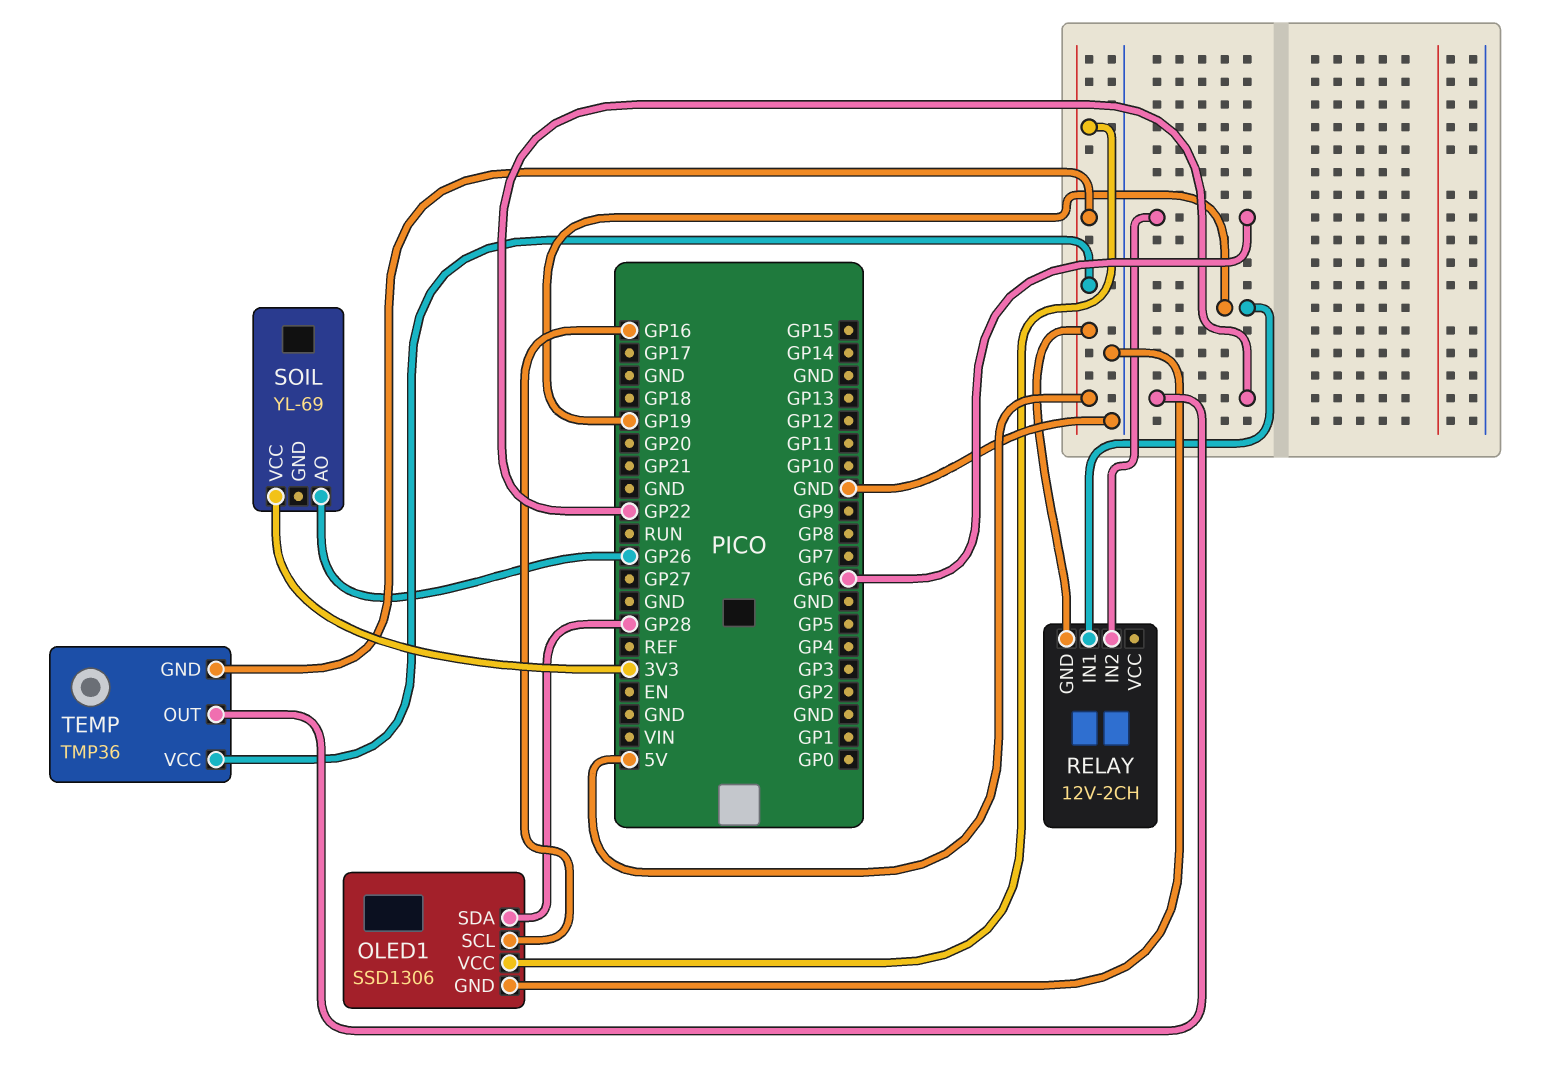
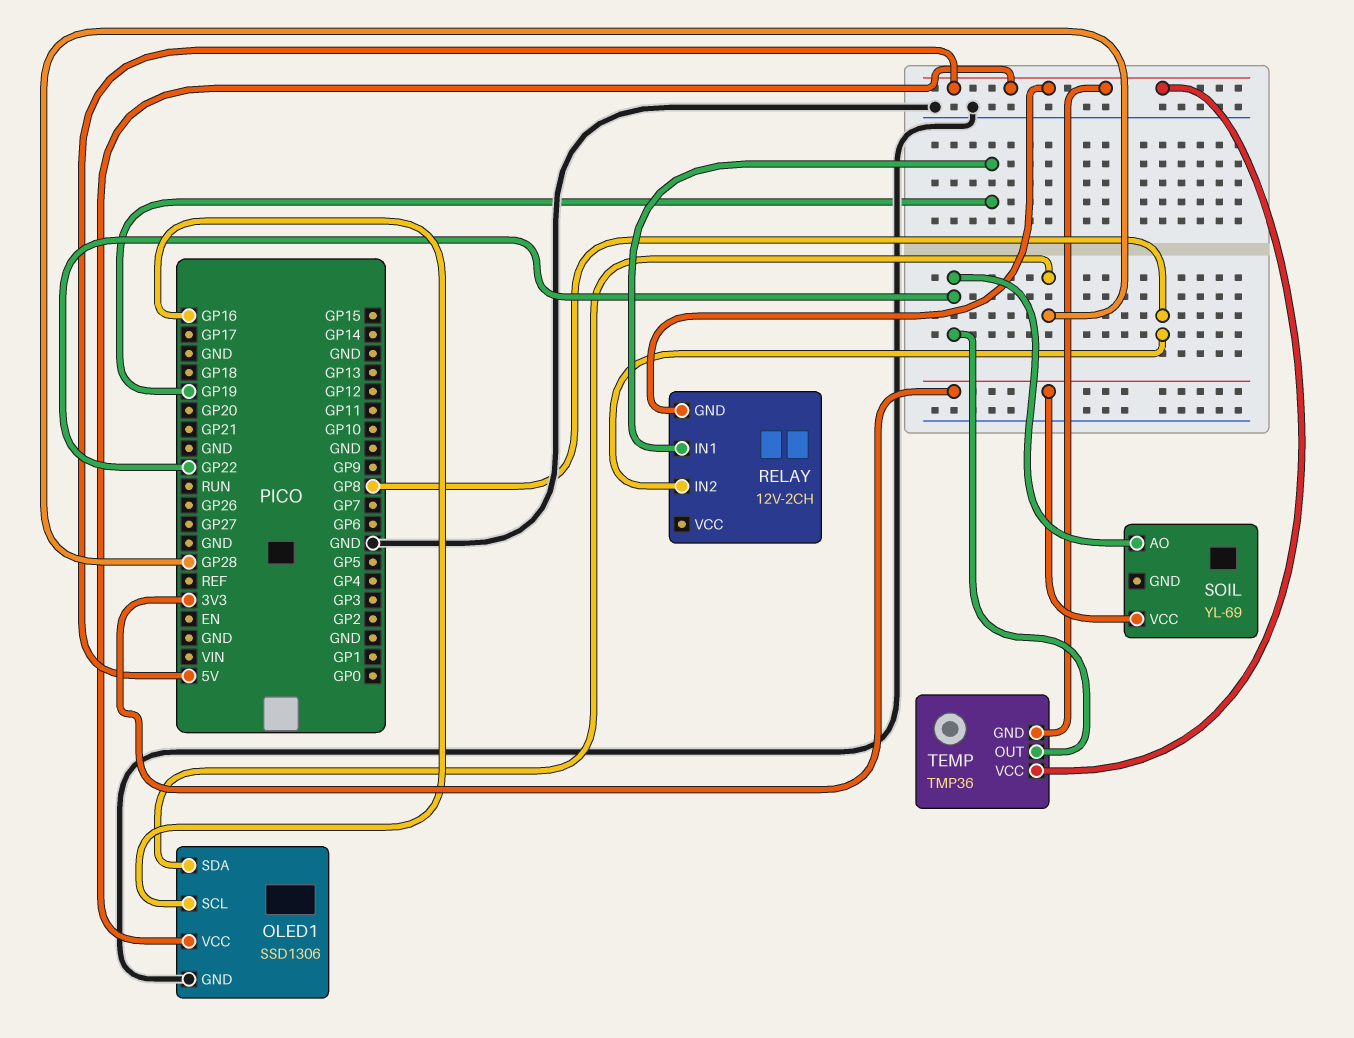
RELAY pin IN2: GP6 -> GP8
SOIL pin AO: GP26 -> GP22

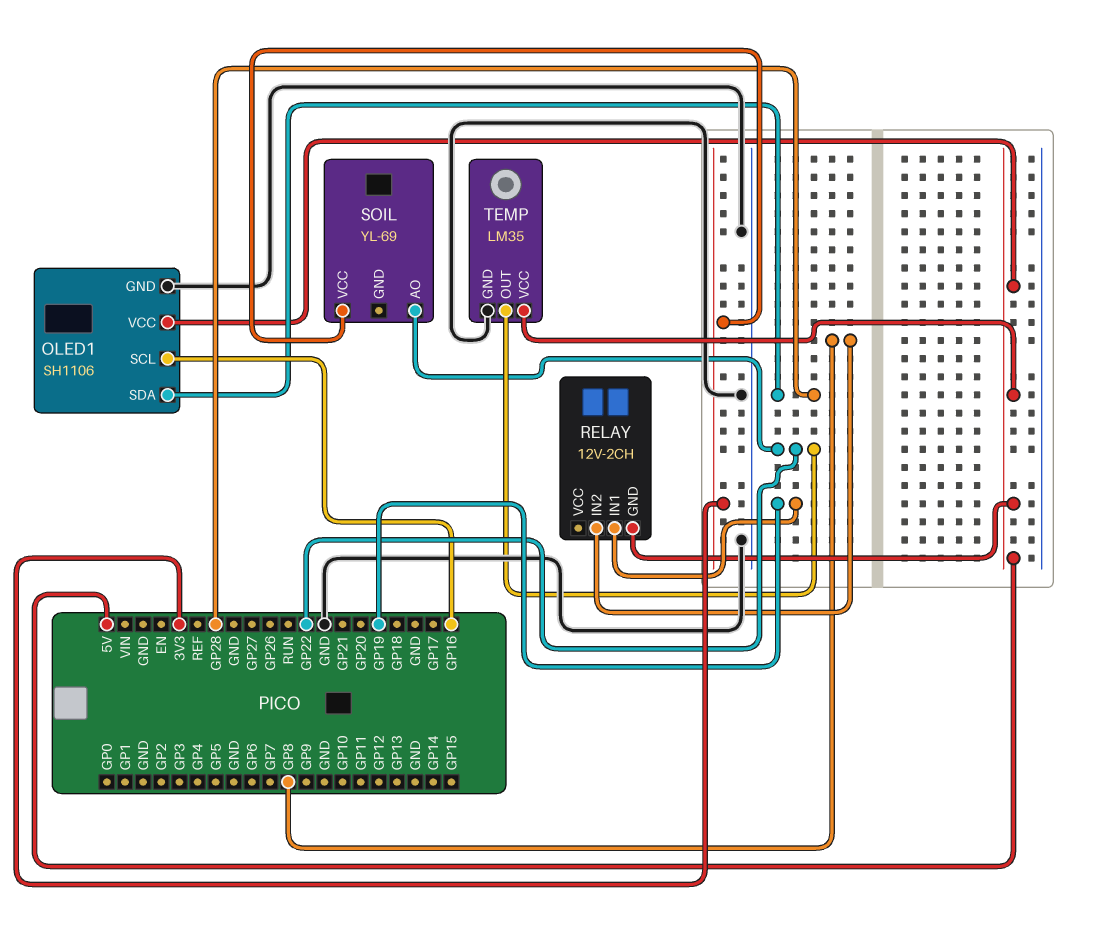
OLED1: SSD1306 -> SH1106
TEMP: TMP36 -> LM35
TEMP pin GND: 5V -> GND

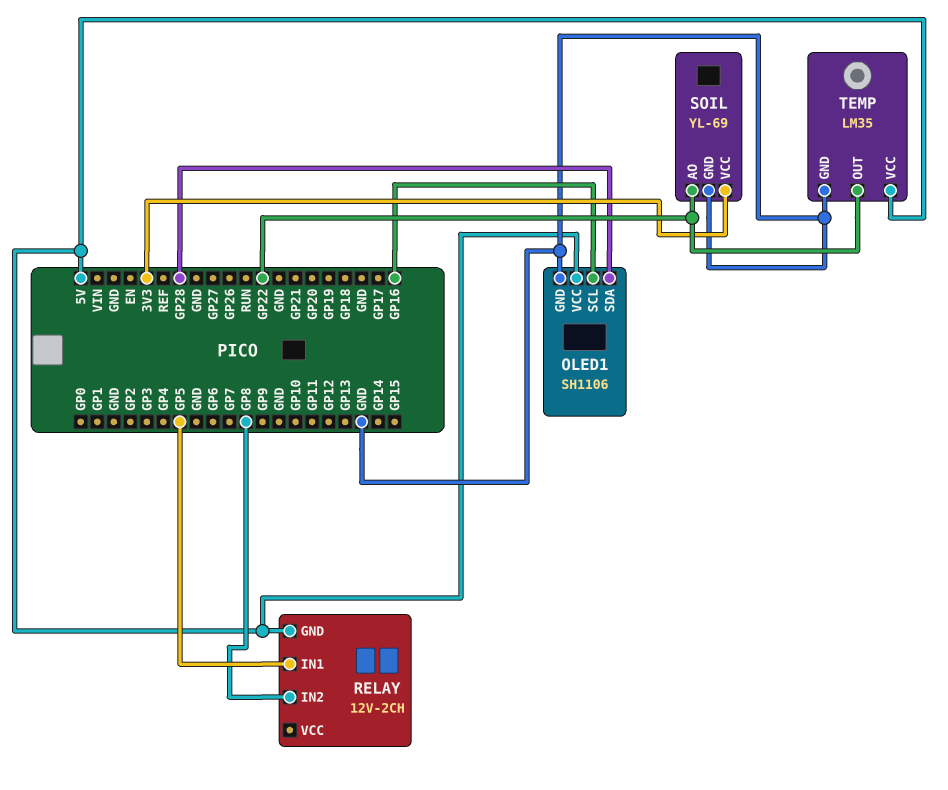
RELAY pin IN1: GP19 -> GP5
SOIL pin GND: none -> GND

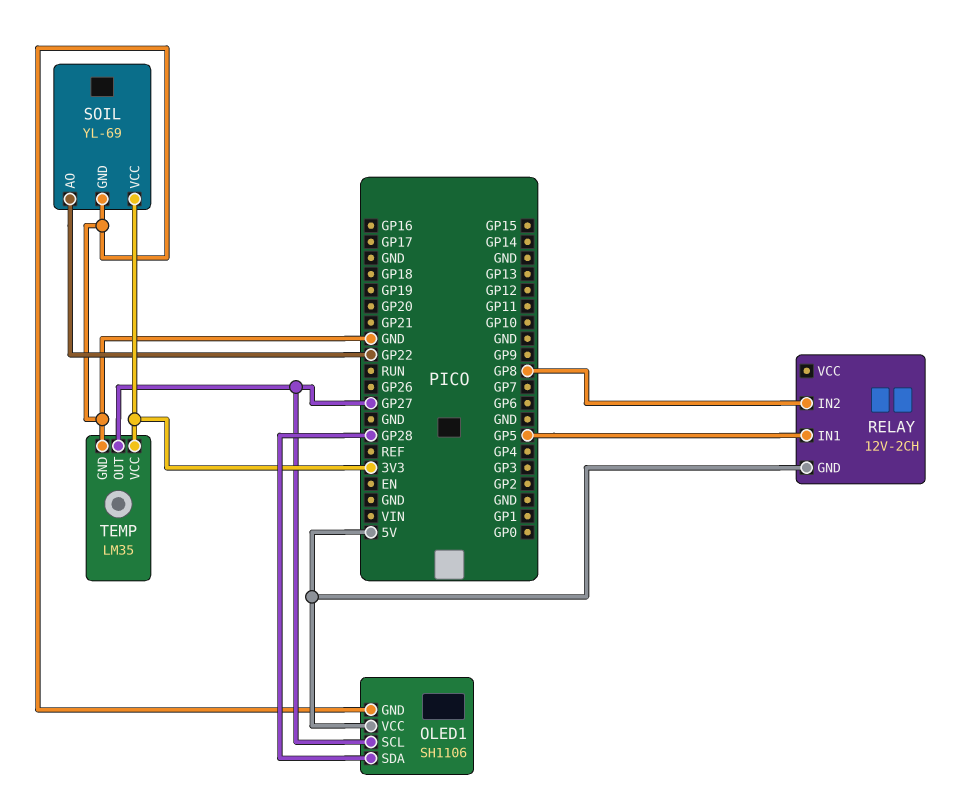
OLED1 pin SCL: GP16 -> GP27
TEMP pin OUT: GP22 -> GP27
TEMP pin VCC: 5V -> 3V3

